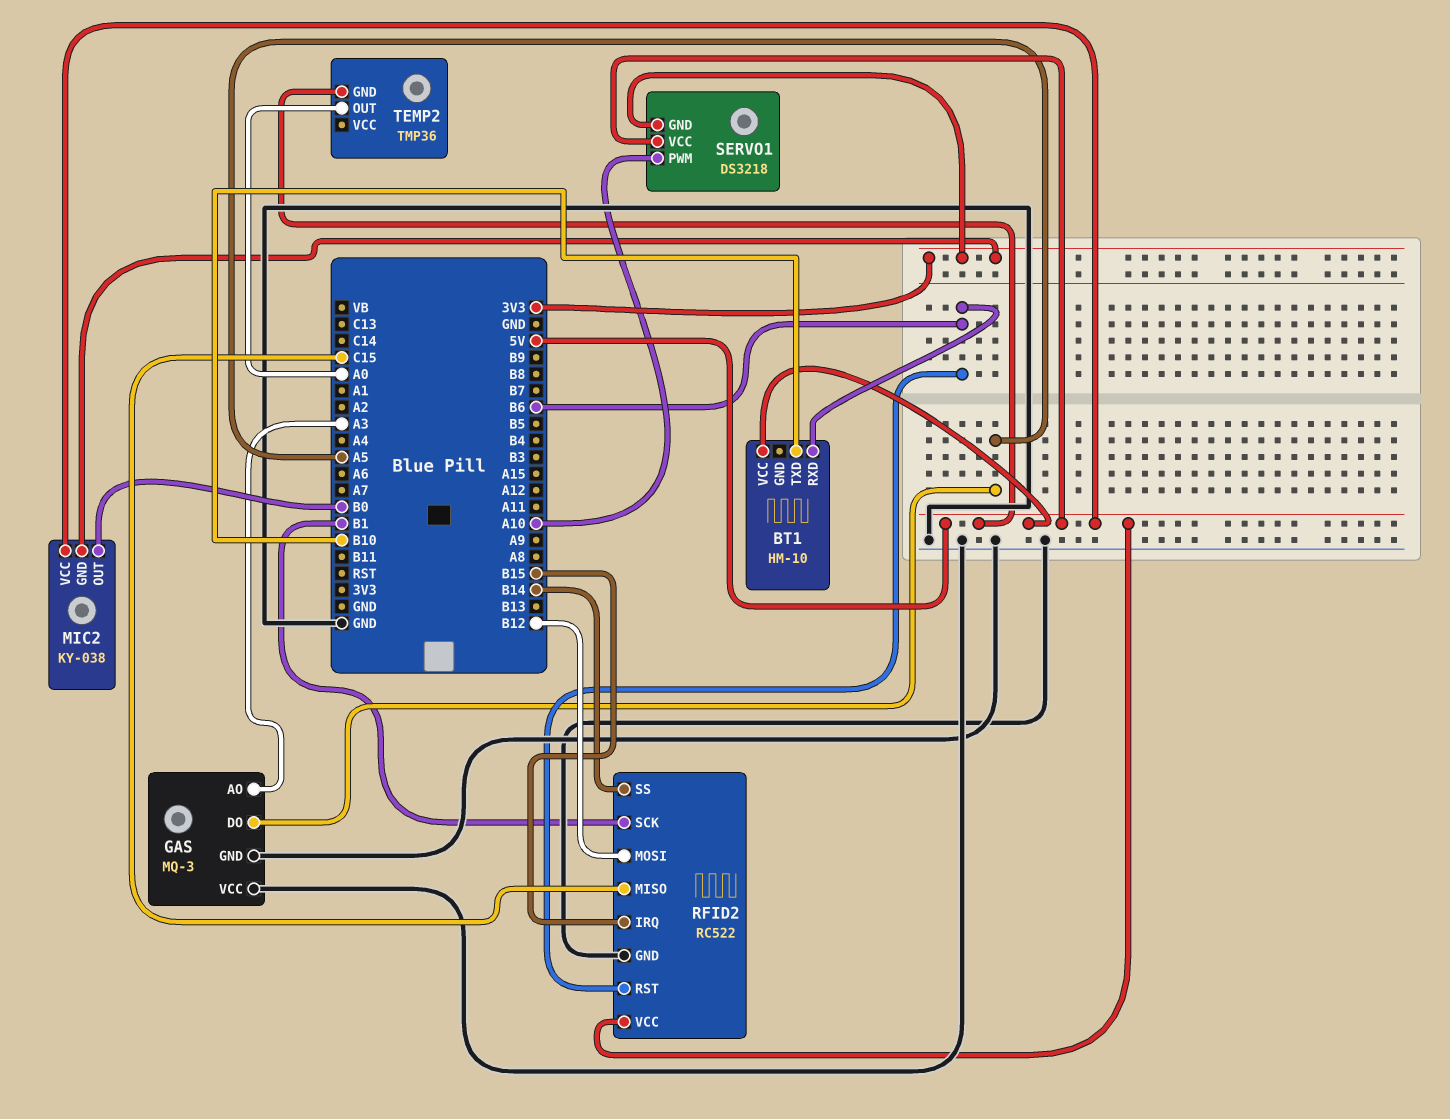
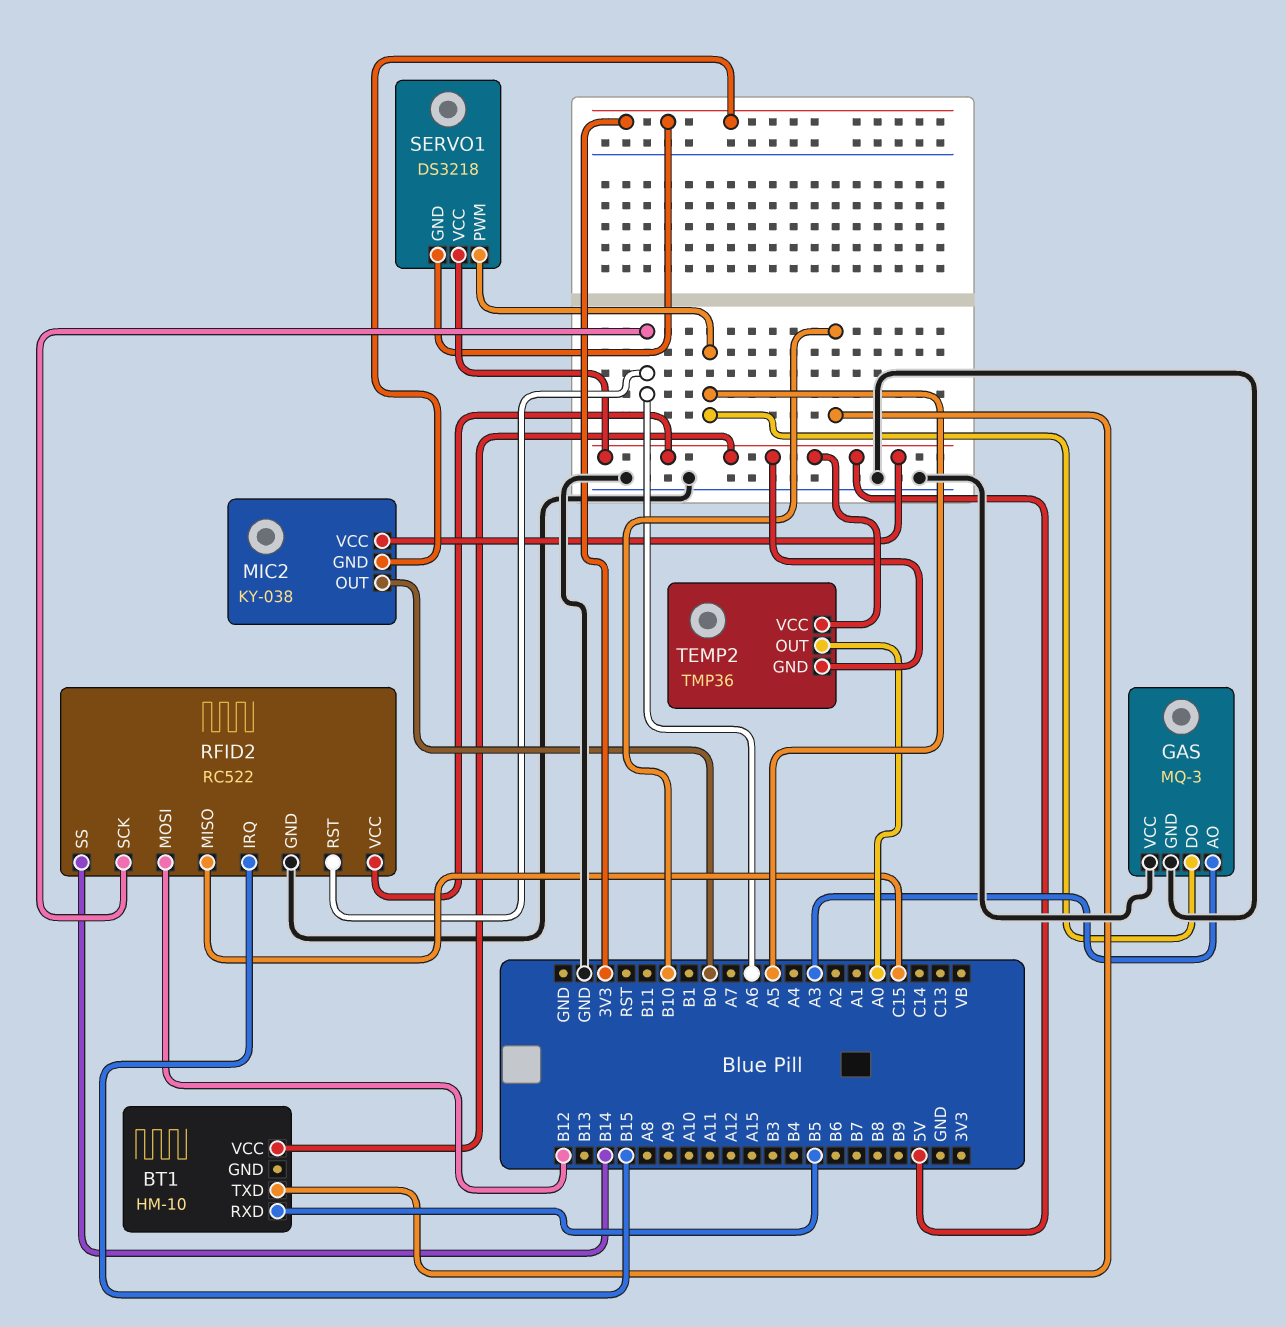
BT1 pin RXD: B6 -> B5
RFID2 pin RST: B6 -> A6
RFID2 pin SCK: B1 -> A6
SERVO1 pin PWM: A10 -> A5
TEMP2 pin VCC: none -> 5V

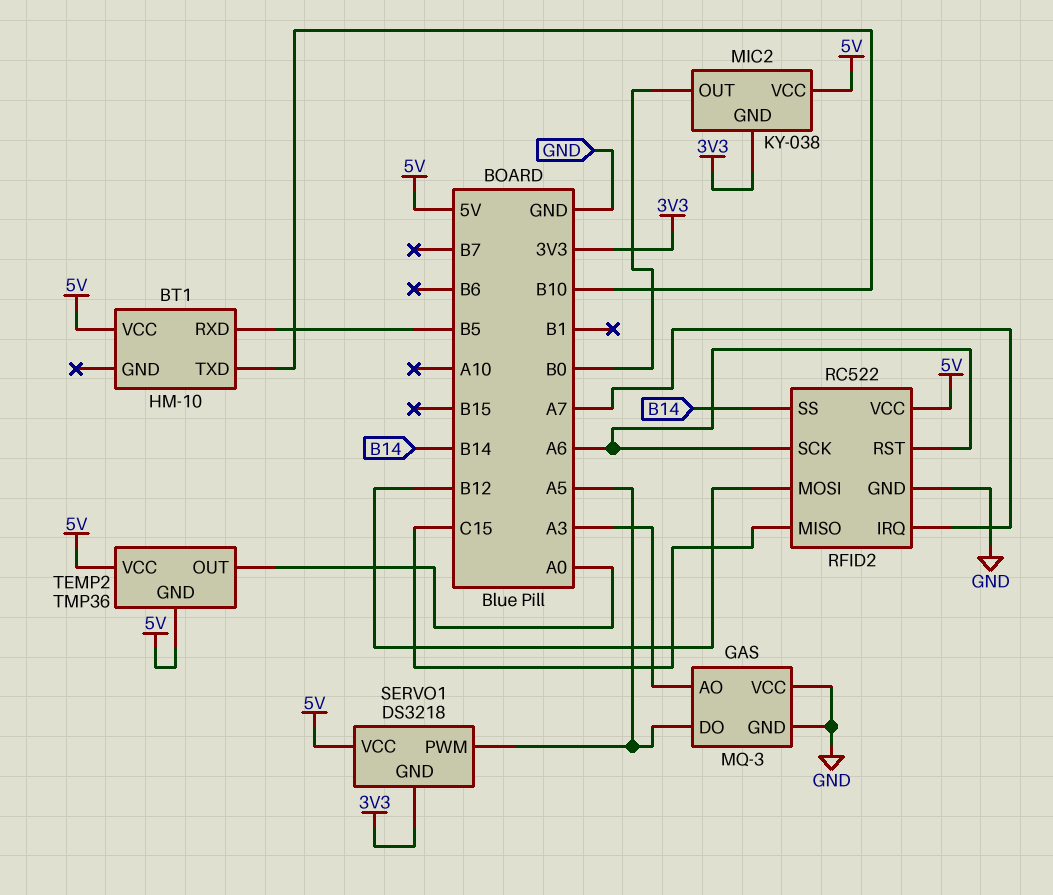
RFID2 pin IRQ: B15 -> A7

